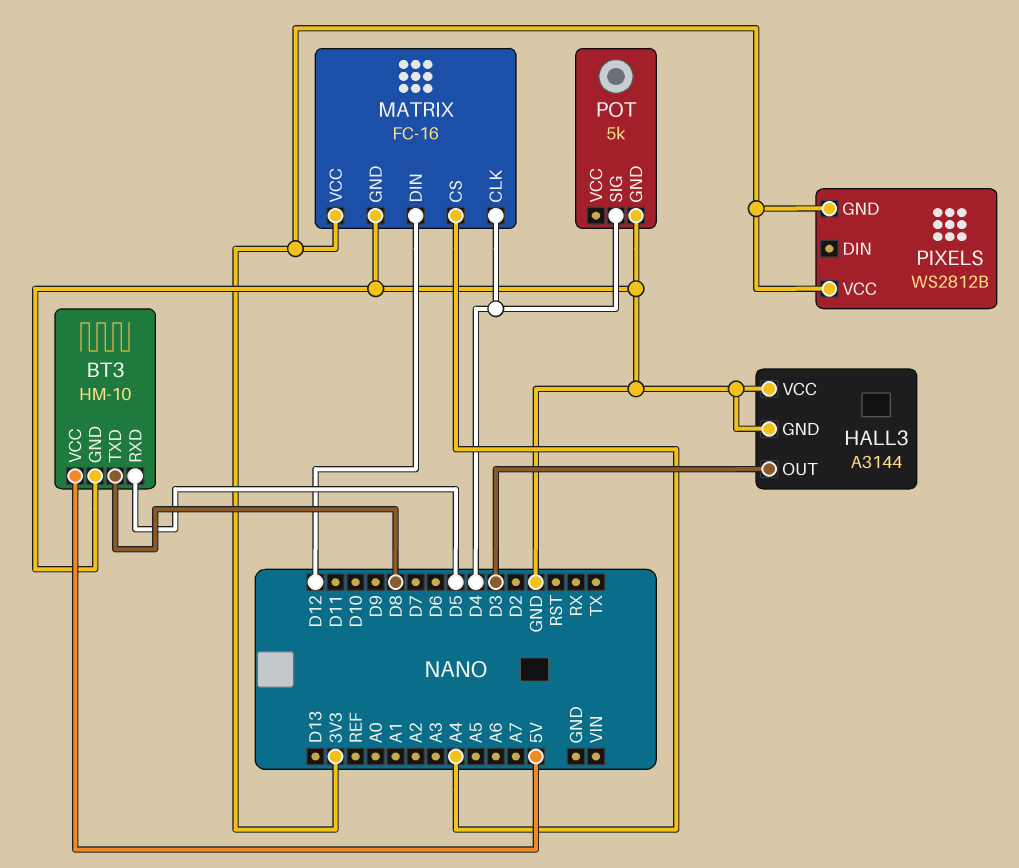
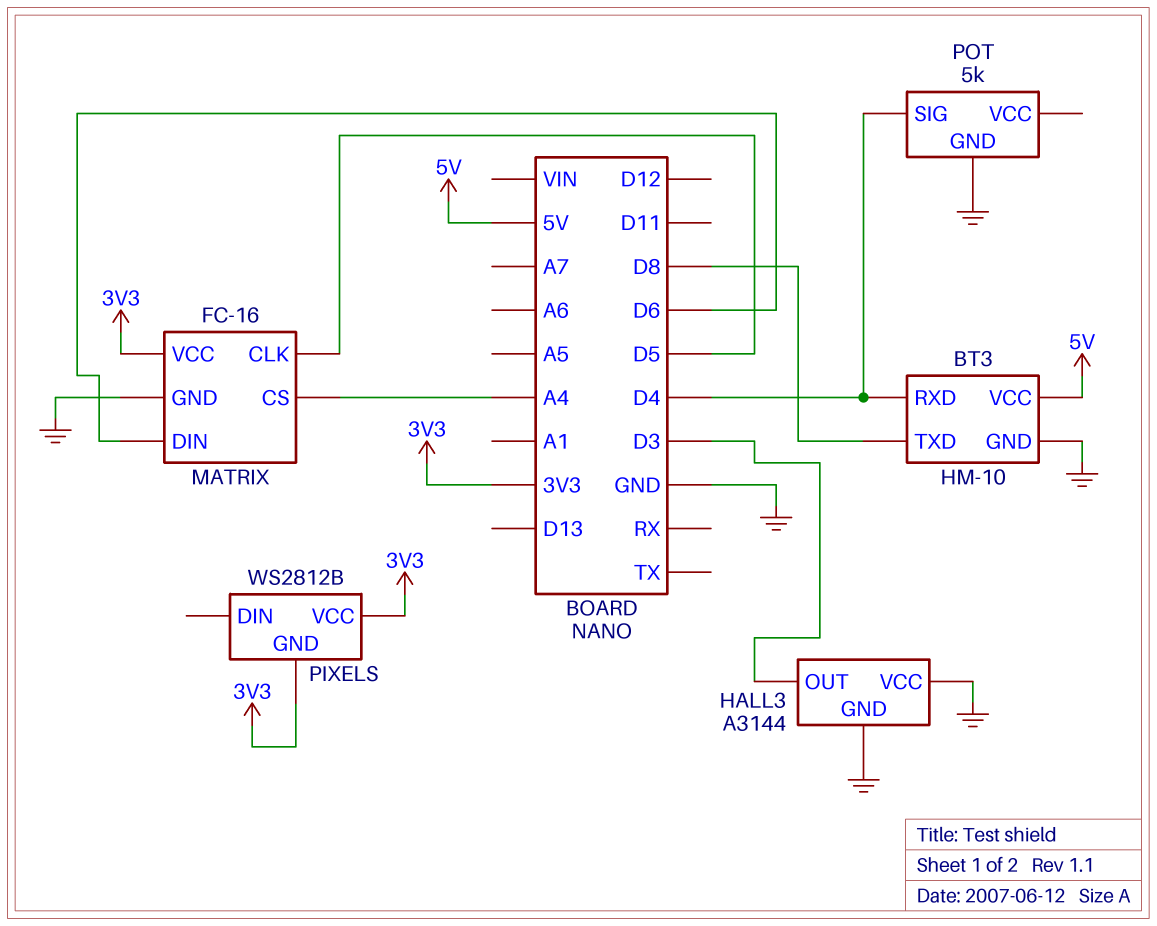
BT3 pin RXD: D5 -> D4
MATRIX pin CLK: D4 -> D5
MATRIX pin DIN: D12 -> D6

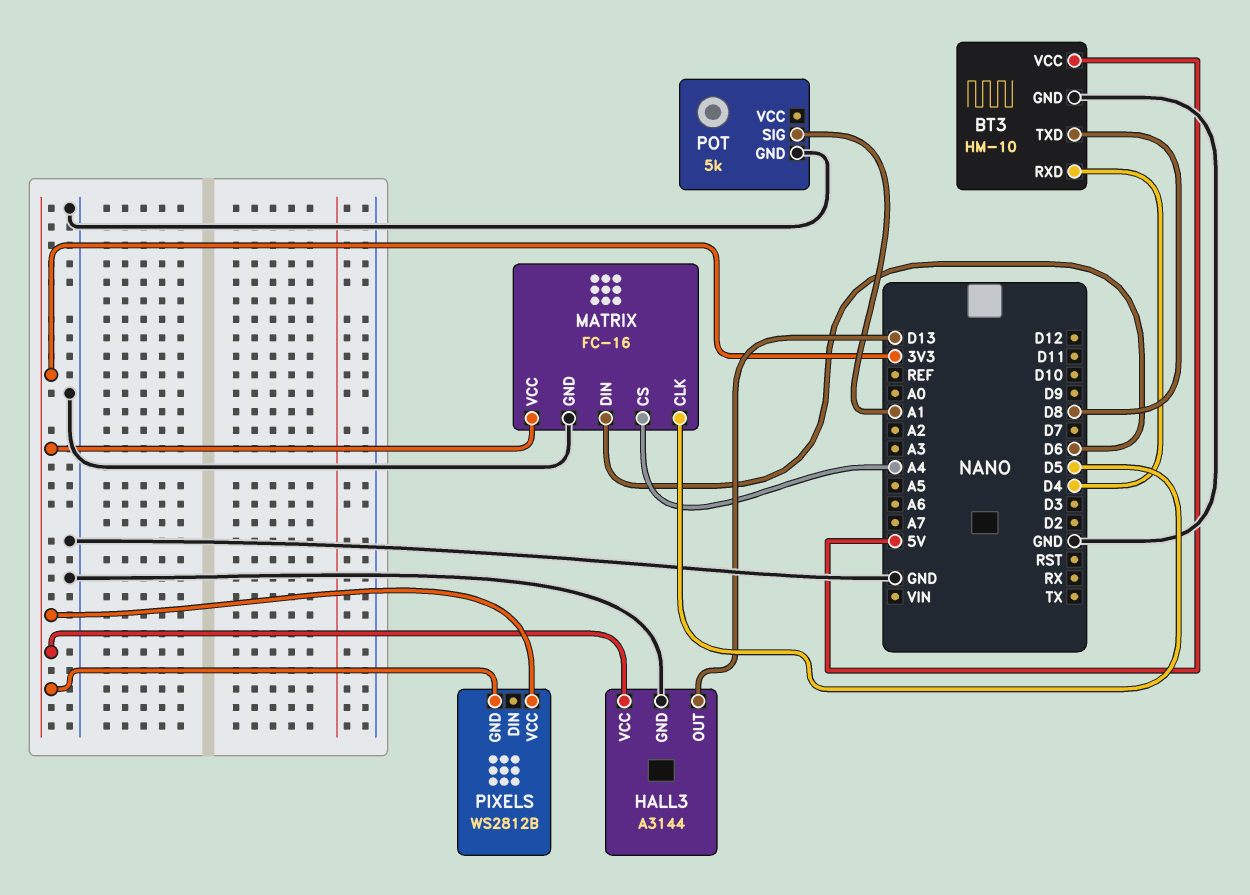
HALL3 pin OUT: D3 -> D13
HALL3 pin VCC: GND -> 3V3
POT pin SIG: D4 -> A1

